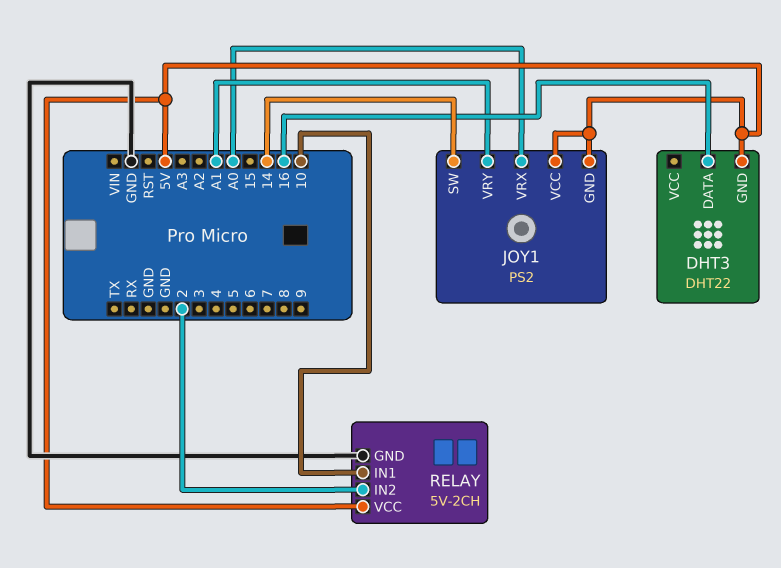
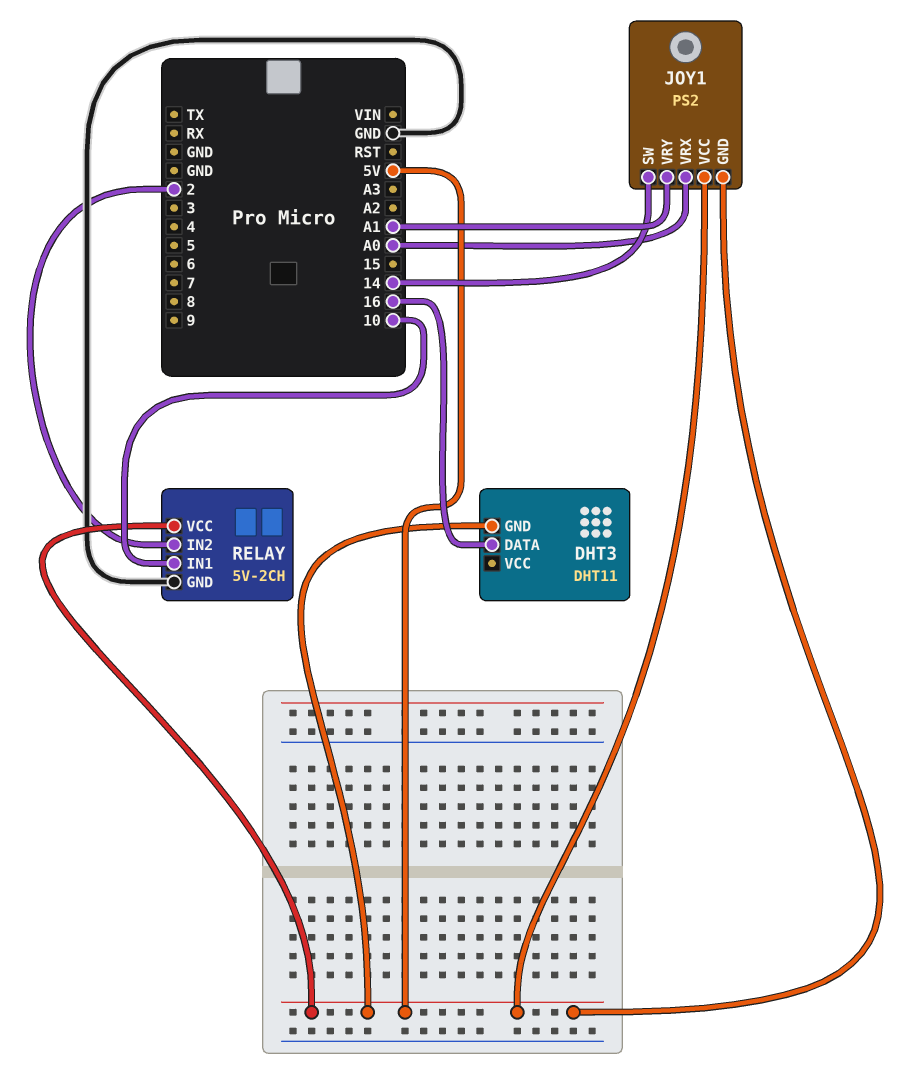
DHT3: DHT22 -> DHT11

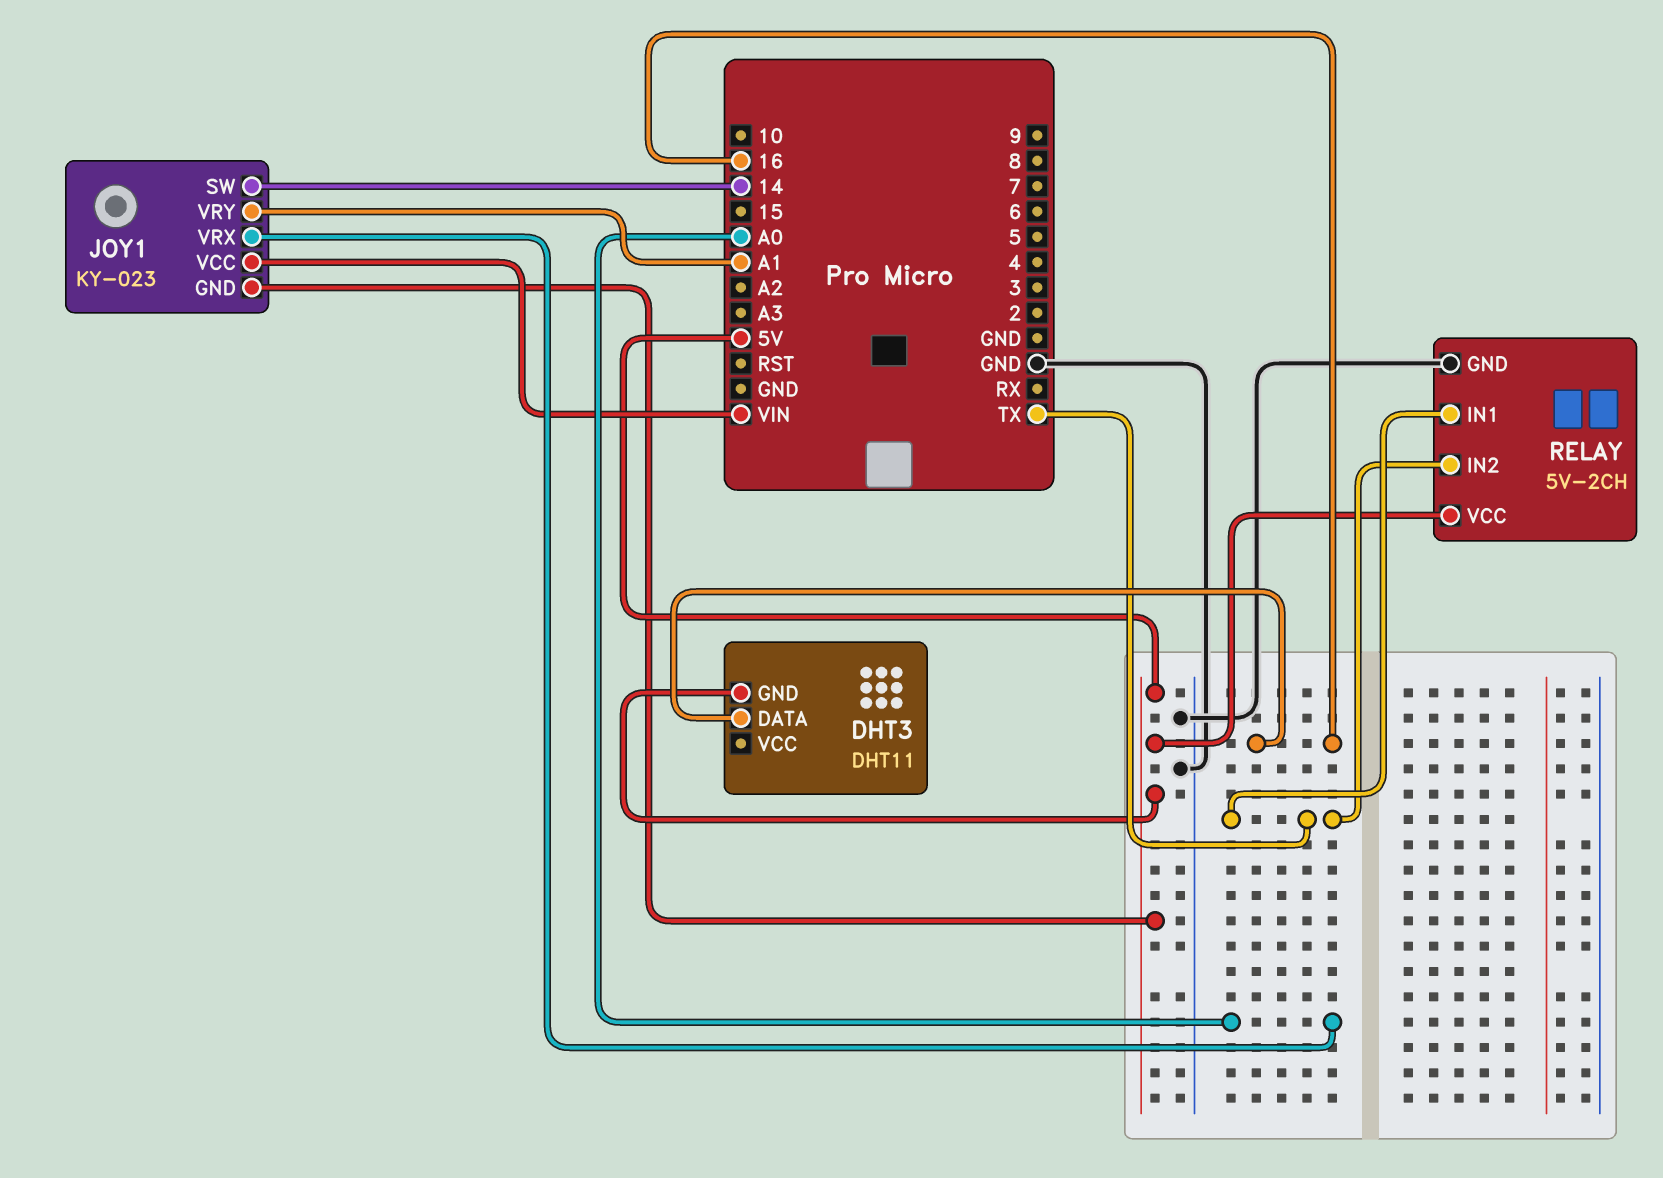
JOY1: PS2 -> KY-023
JOY1 pin VCC: 5V -> VIN
RELAY pin IN1: 10 -> TX
RELAY pin IN2: 2 -> TX

